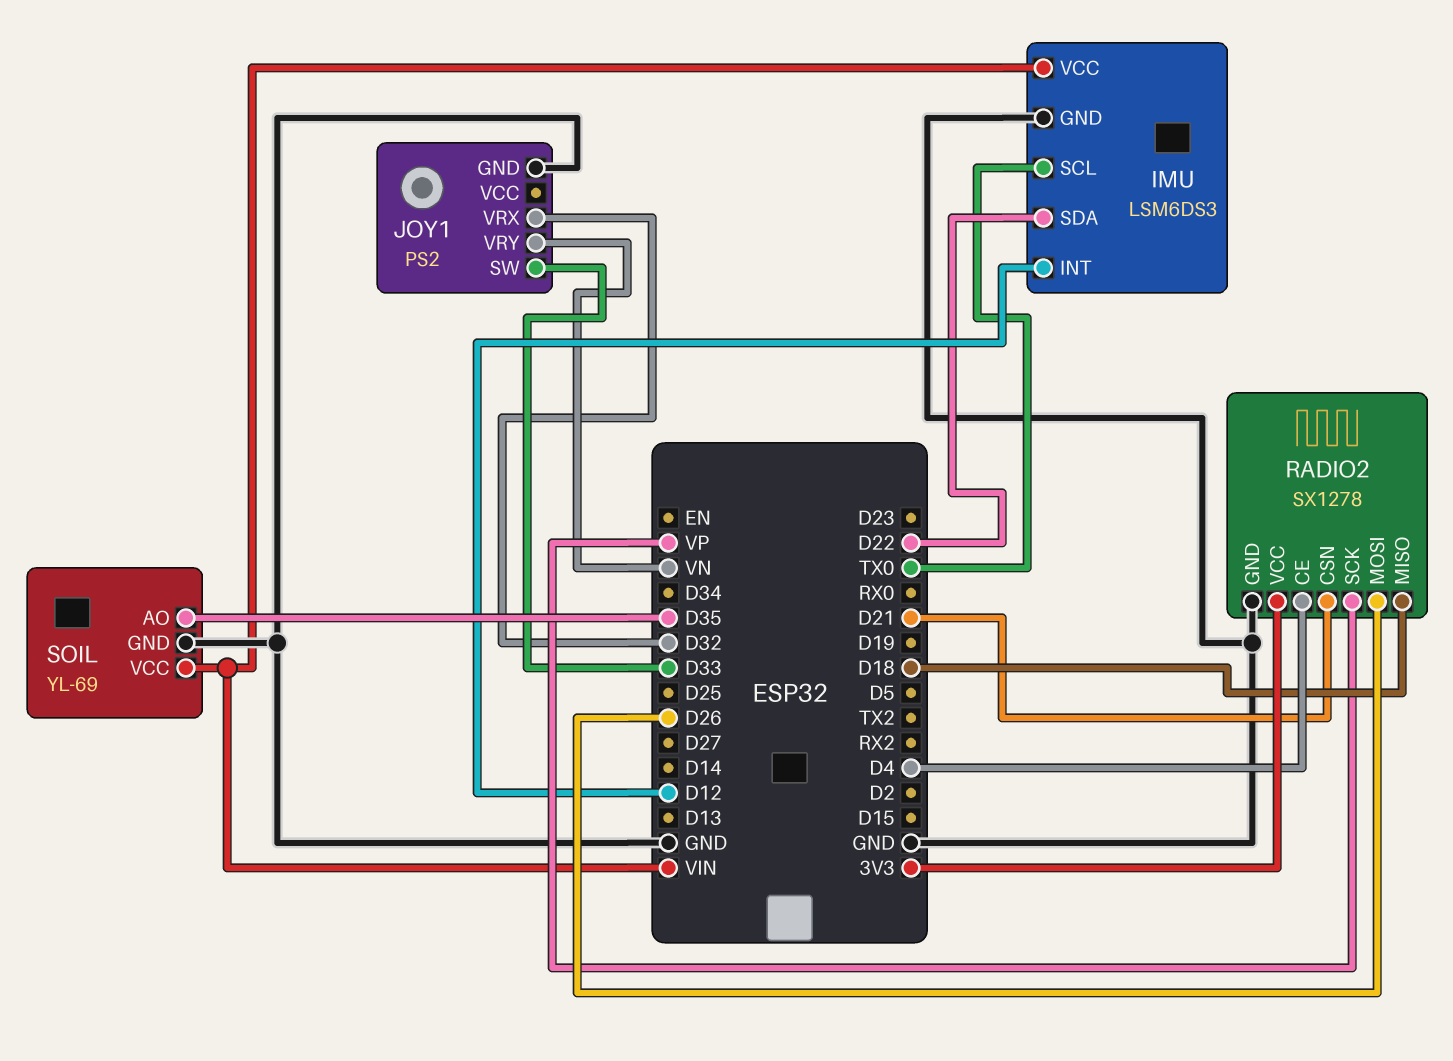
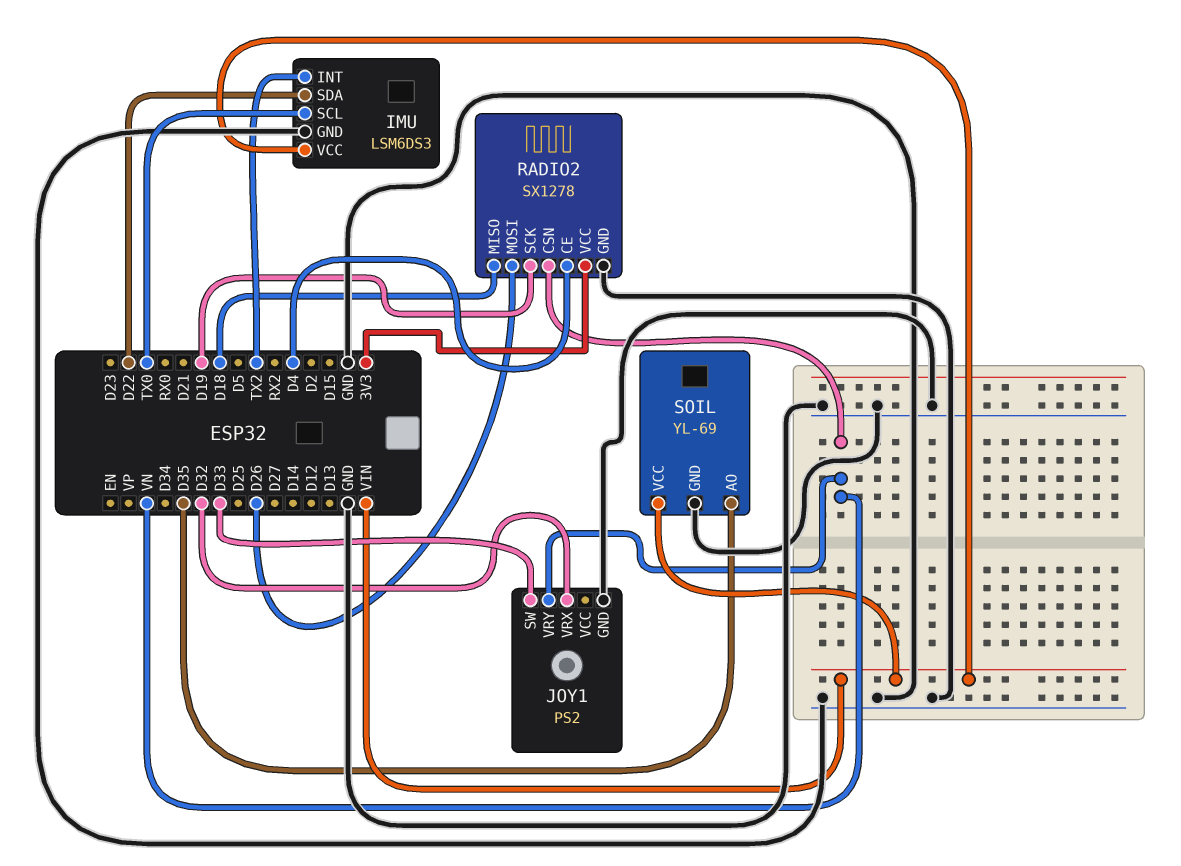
IMU pin INT: D12 -> TX2
RADIO2 pin CSN: D21 -> VN
RADIO2 pin SCK: VP -> D19

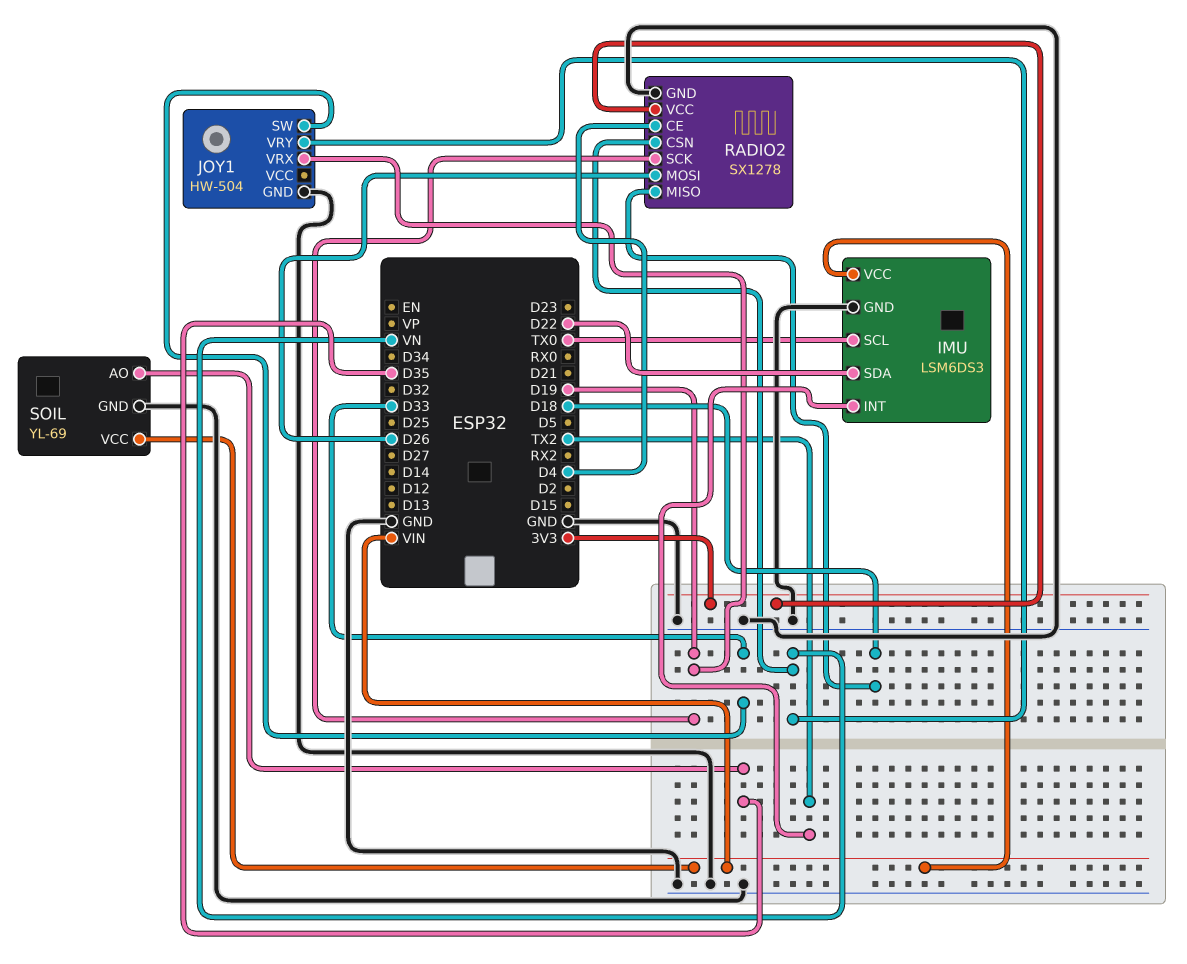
JOY1: PS2 -> HW-504
JOY1 pin VRX: D32 -> D19

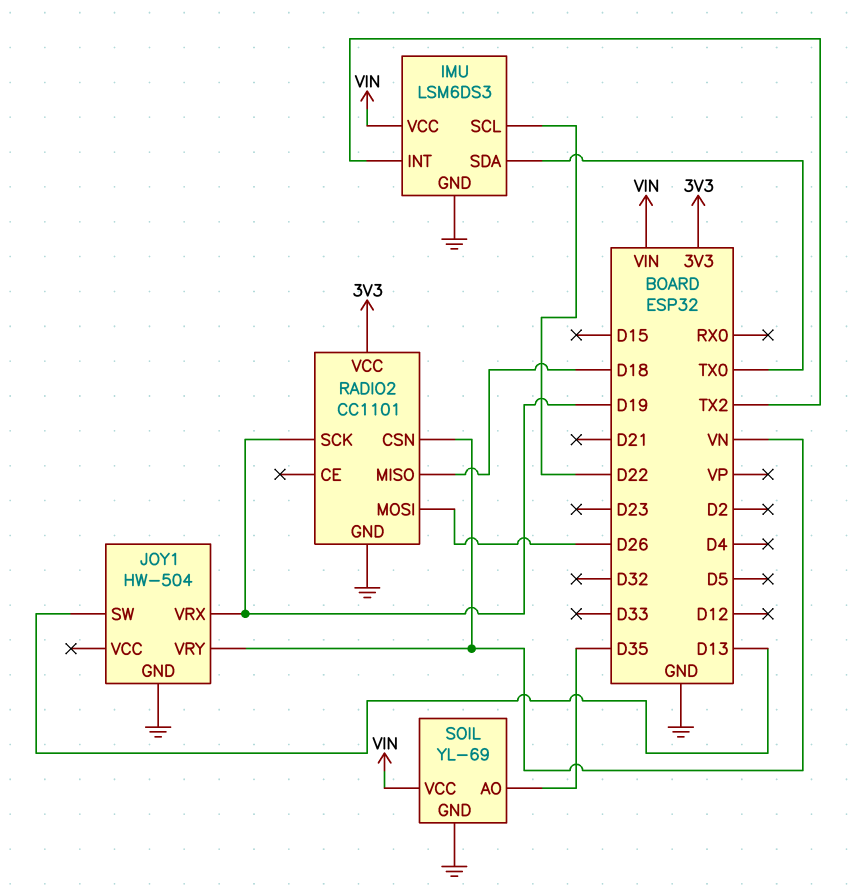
IMU pin SCL: TX0 -> D22
IMU pin SDA: D22 -> TX0
JOY1 pin SW: D33 -> D13
RADIO2: SX1278 -> CC1101
RADIO2 pin CE: D4 -> none

